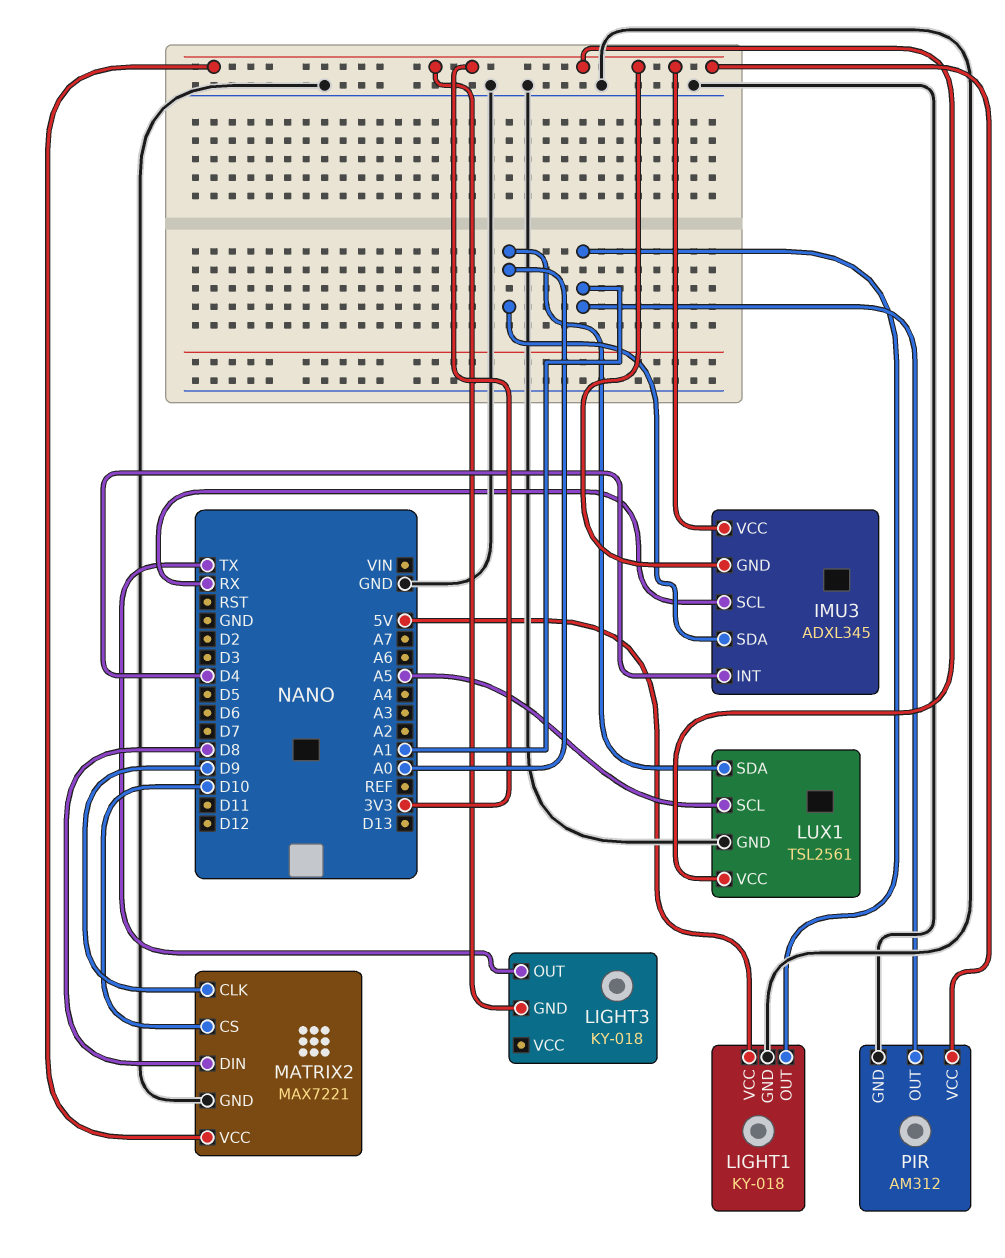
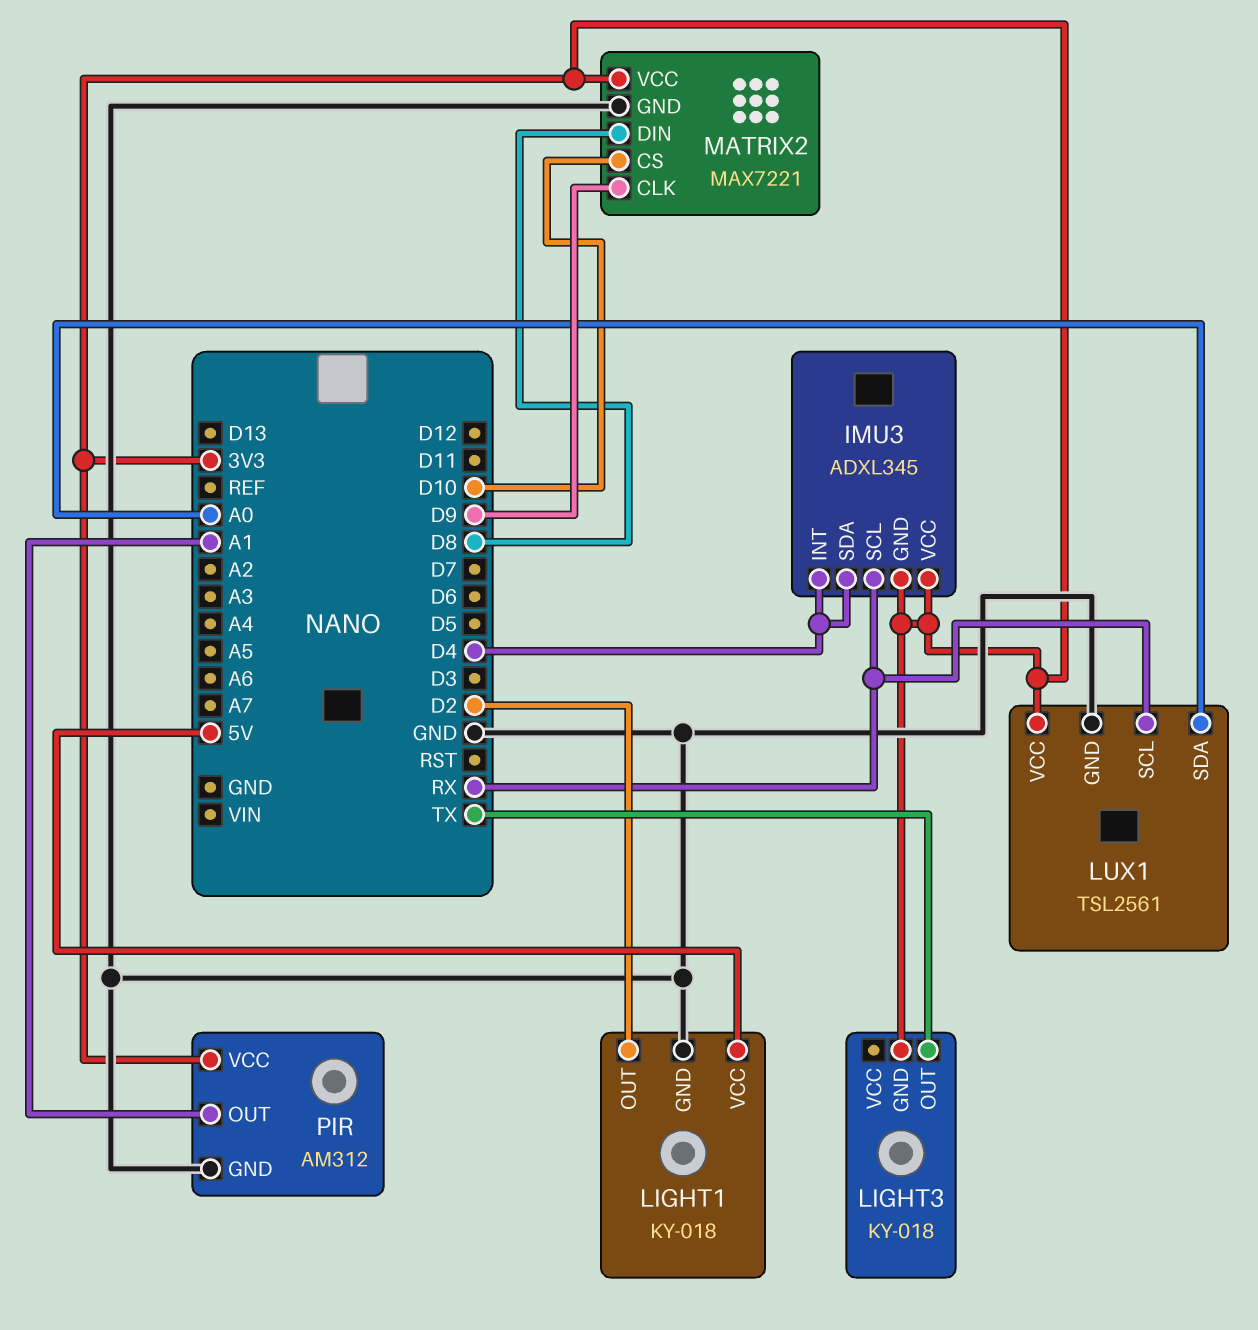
IMU3 pin SDA: A0 -> D4
LIGHT1 pin OUT: A1 -> D2
LUX1 pin SCL: A5 -> RX

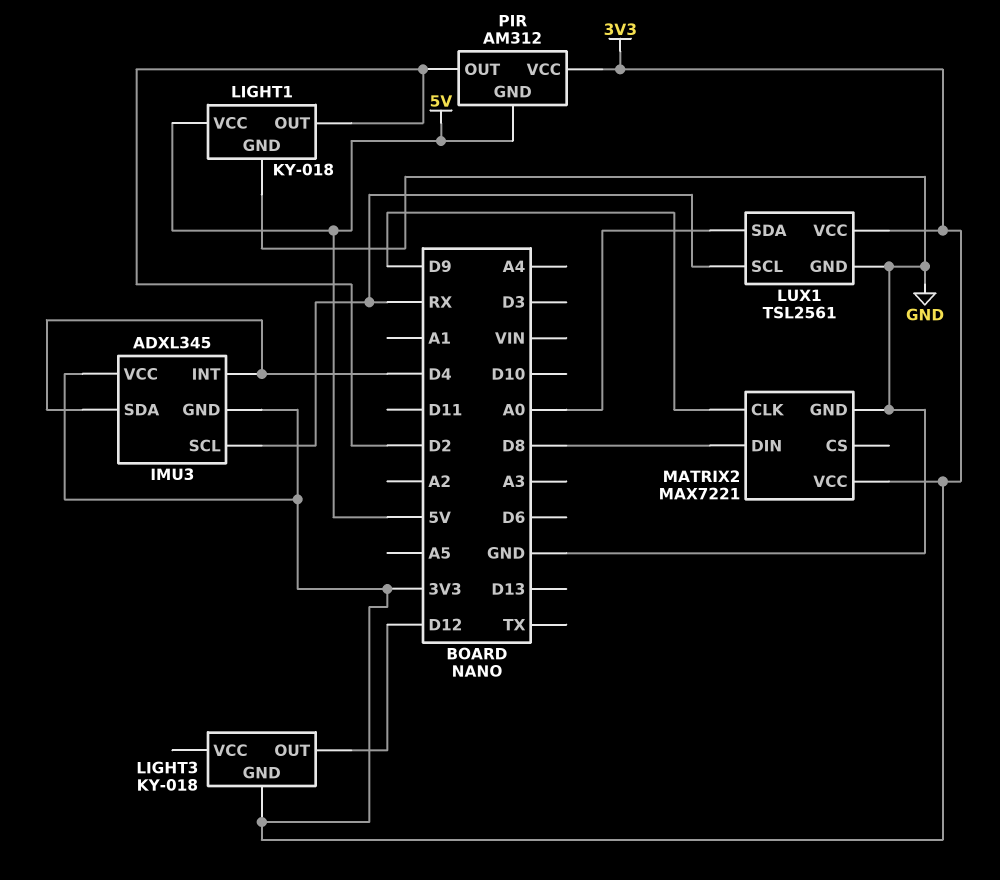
LIGHT3 pin OUT: TX -> D12
MATRIX2 pin CS: D10 -> none
PIR pin GND: GND -> 5V
PIR pin OUT: A1 -> D2

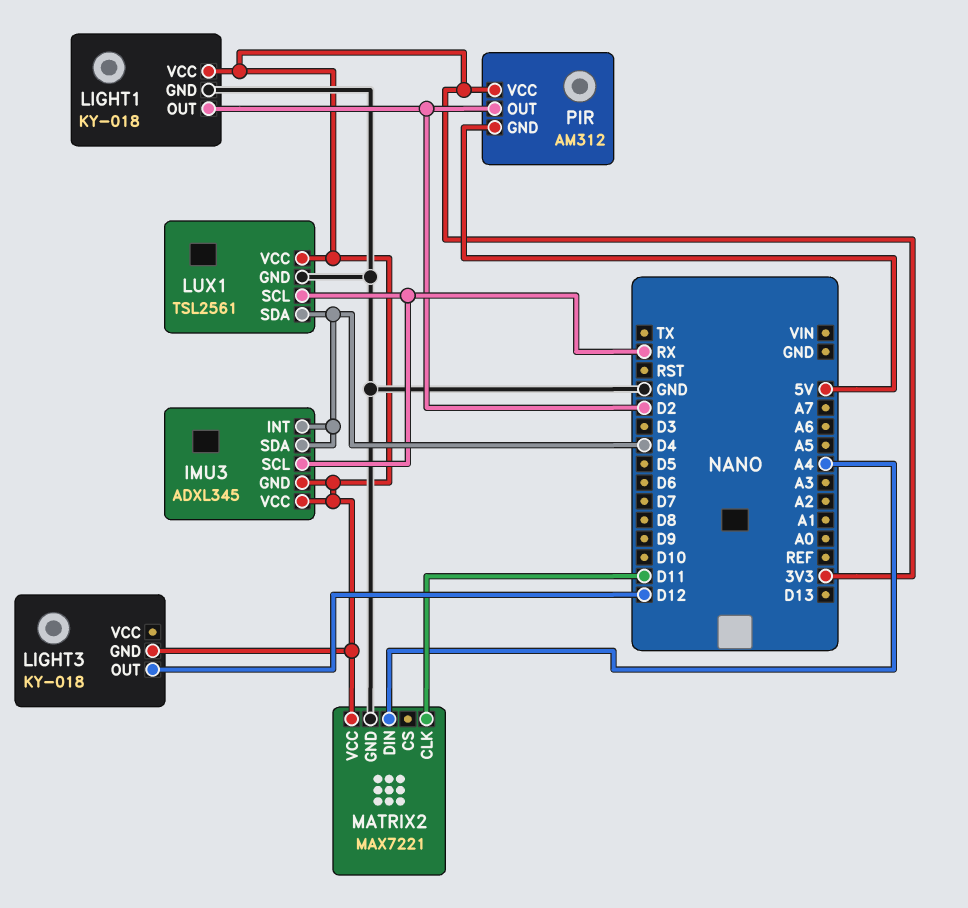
LIGHT1 pin VCC: 5V -> 3V3
LUX1 pin SDA: A0 -> D4
MATRIX2 pin CLK: D9 -> D11
MATRIX2 pin DIN: D8 -> A4

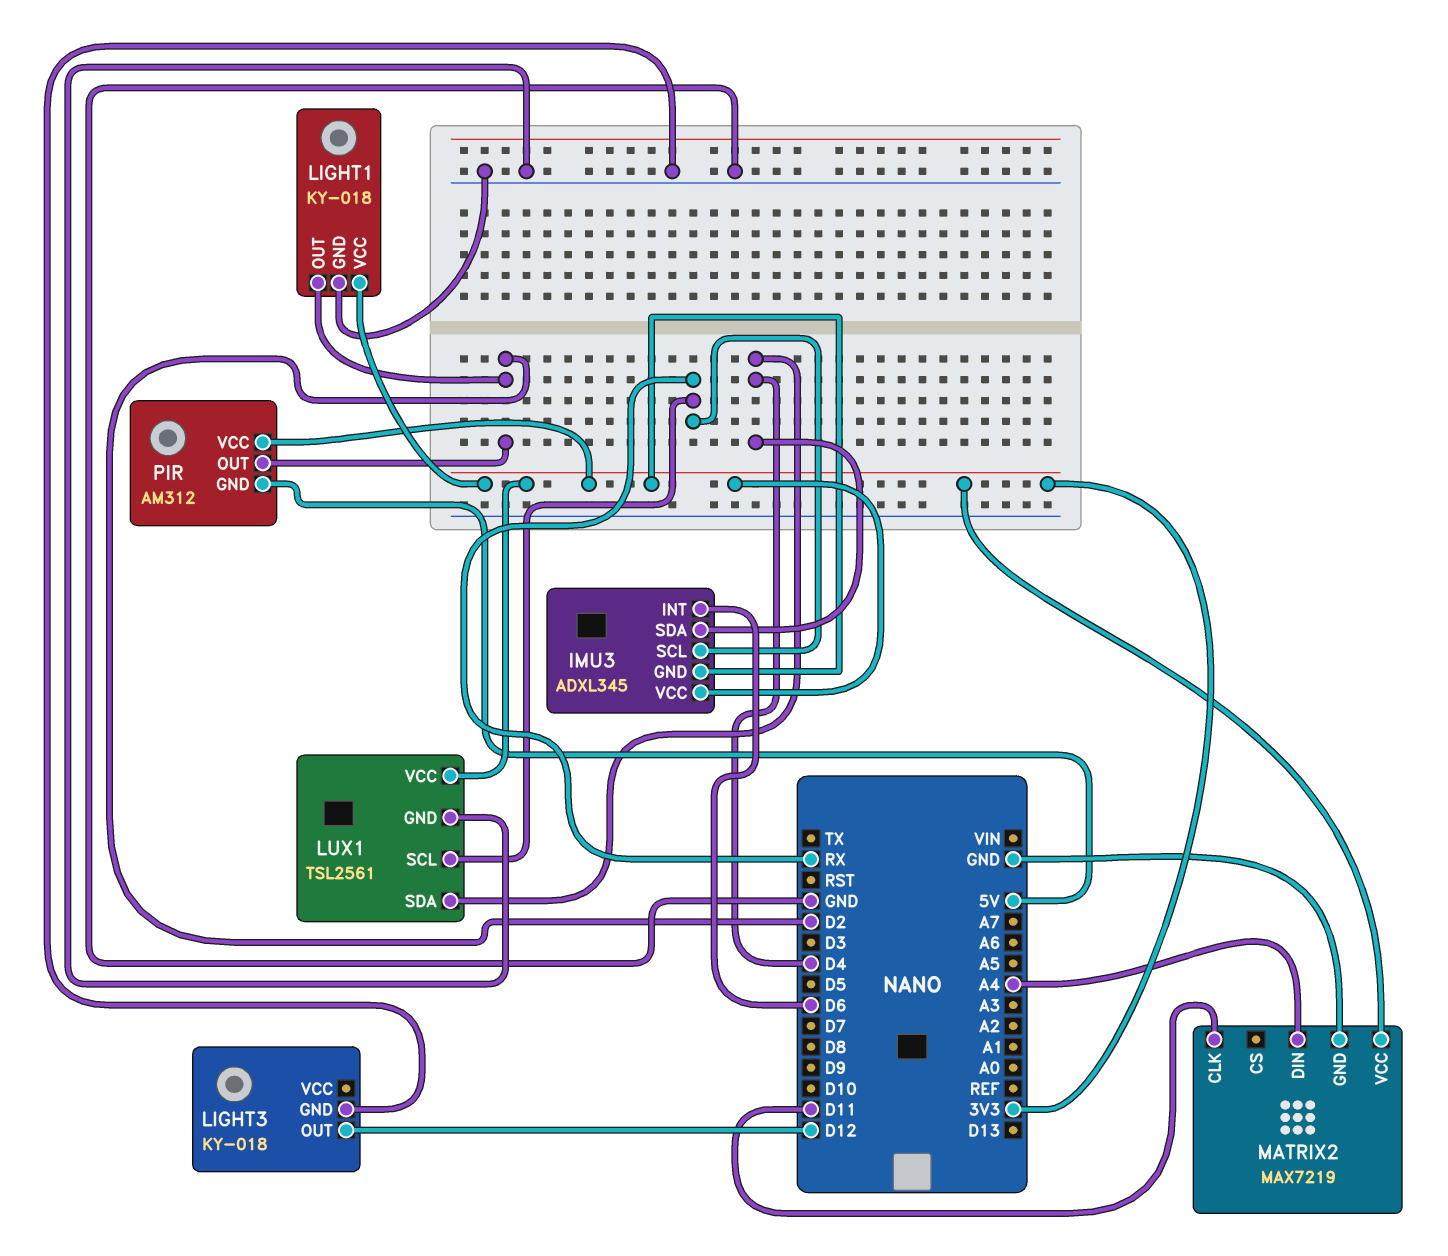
IMU3 pin INT: D4 -> D6
LIGHT3 pin GND: 3V3 -> GND
MATRIX2: MAX7221 -> MAX7219

